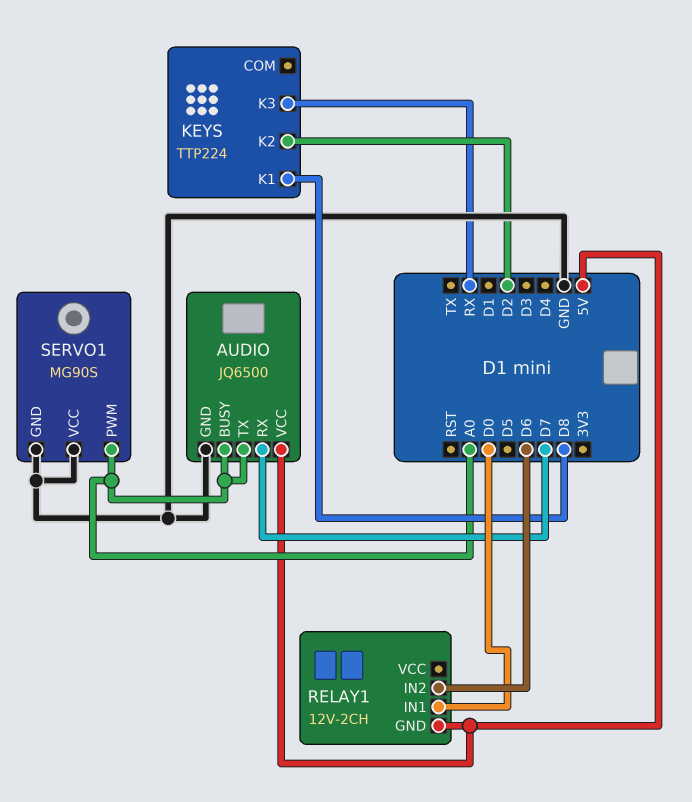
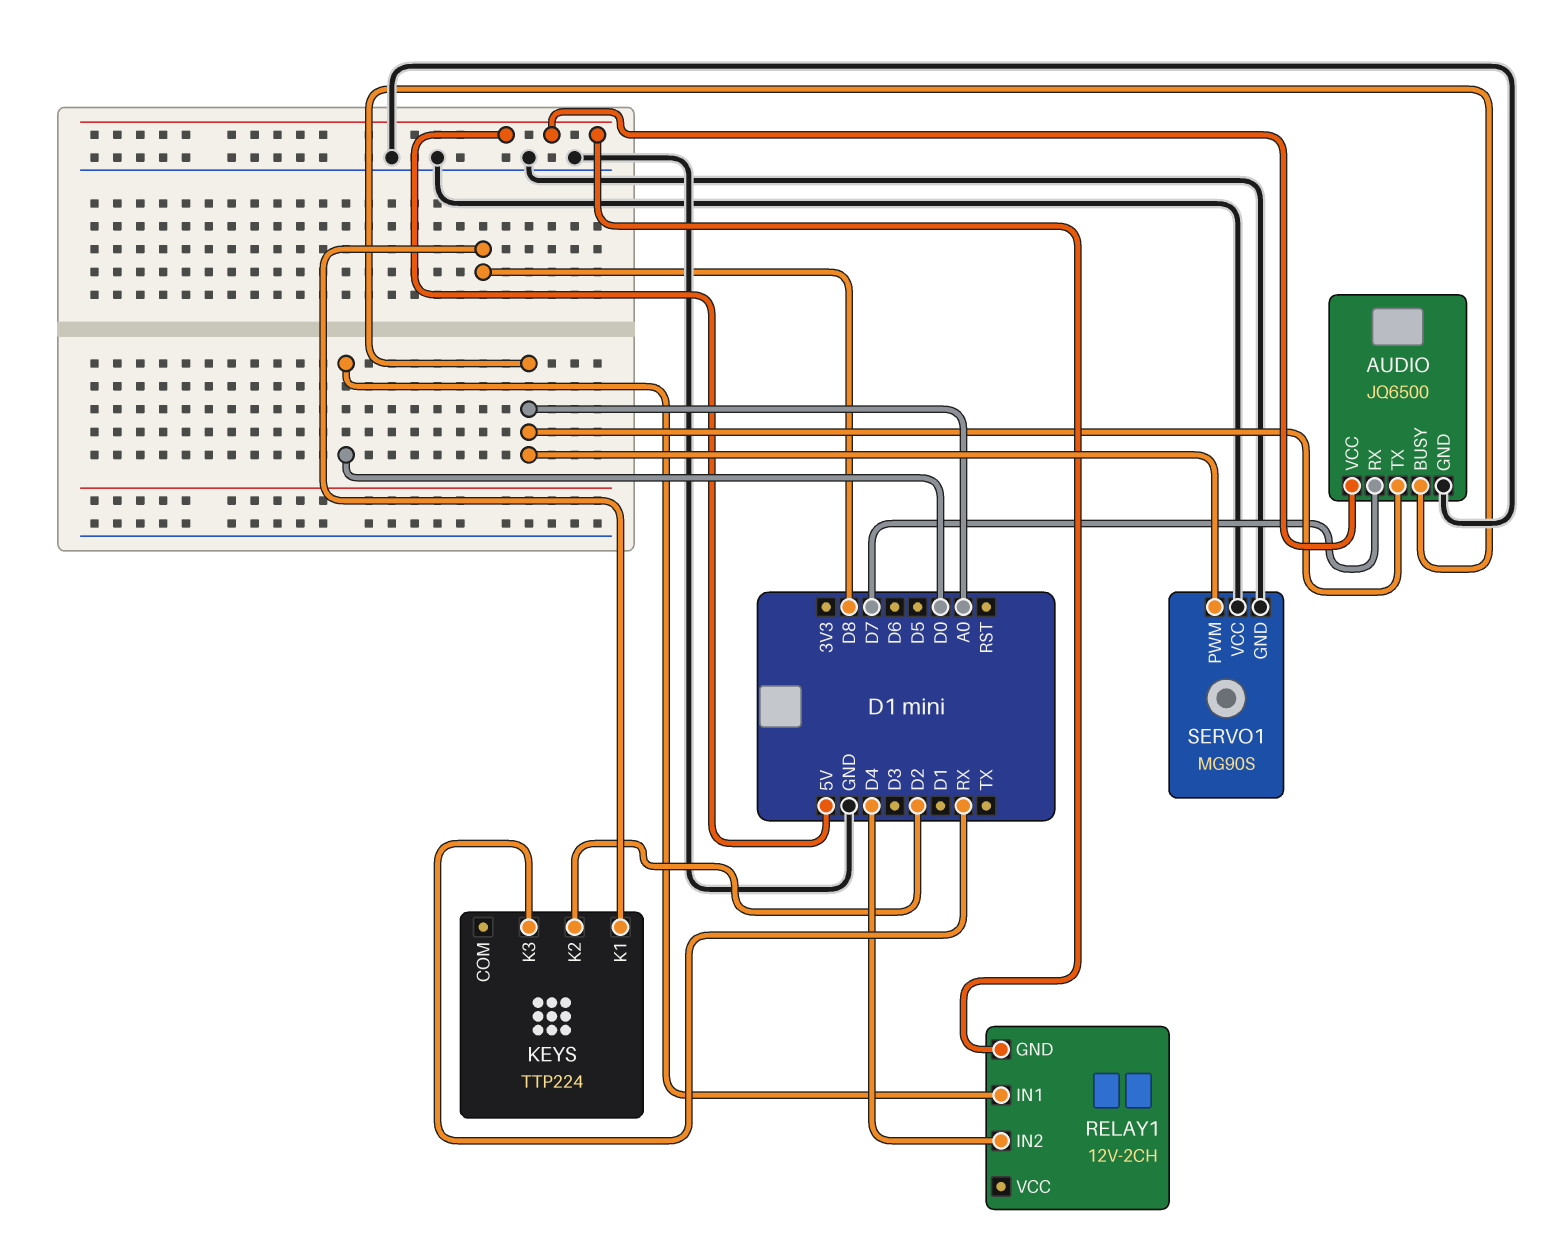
RELAY1 pin IN2: D6 -> D4

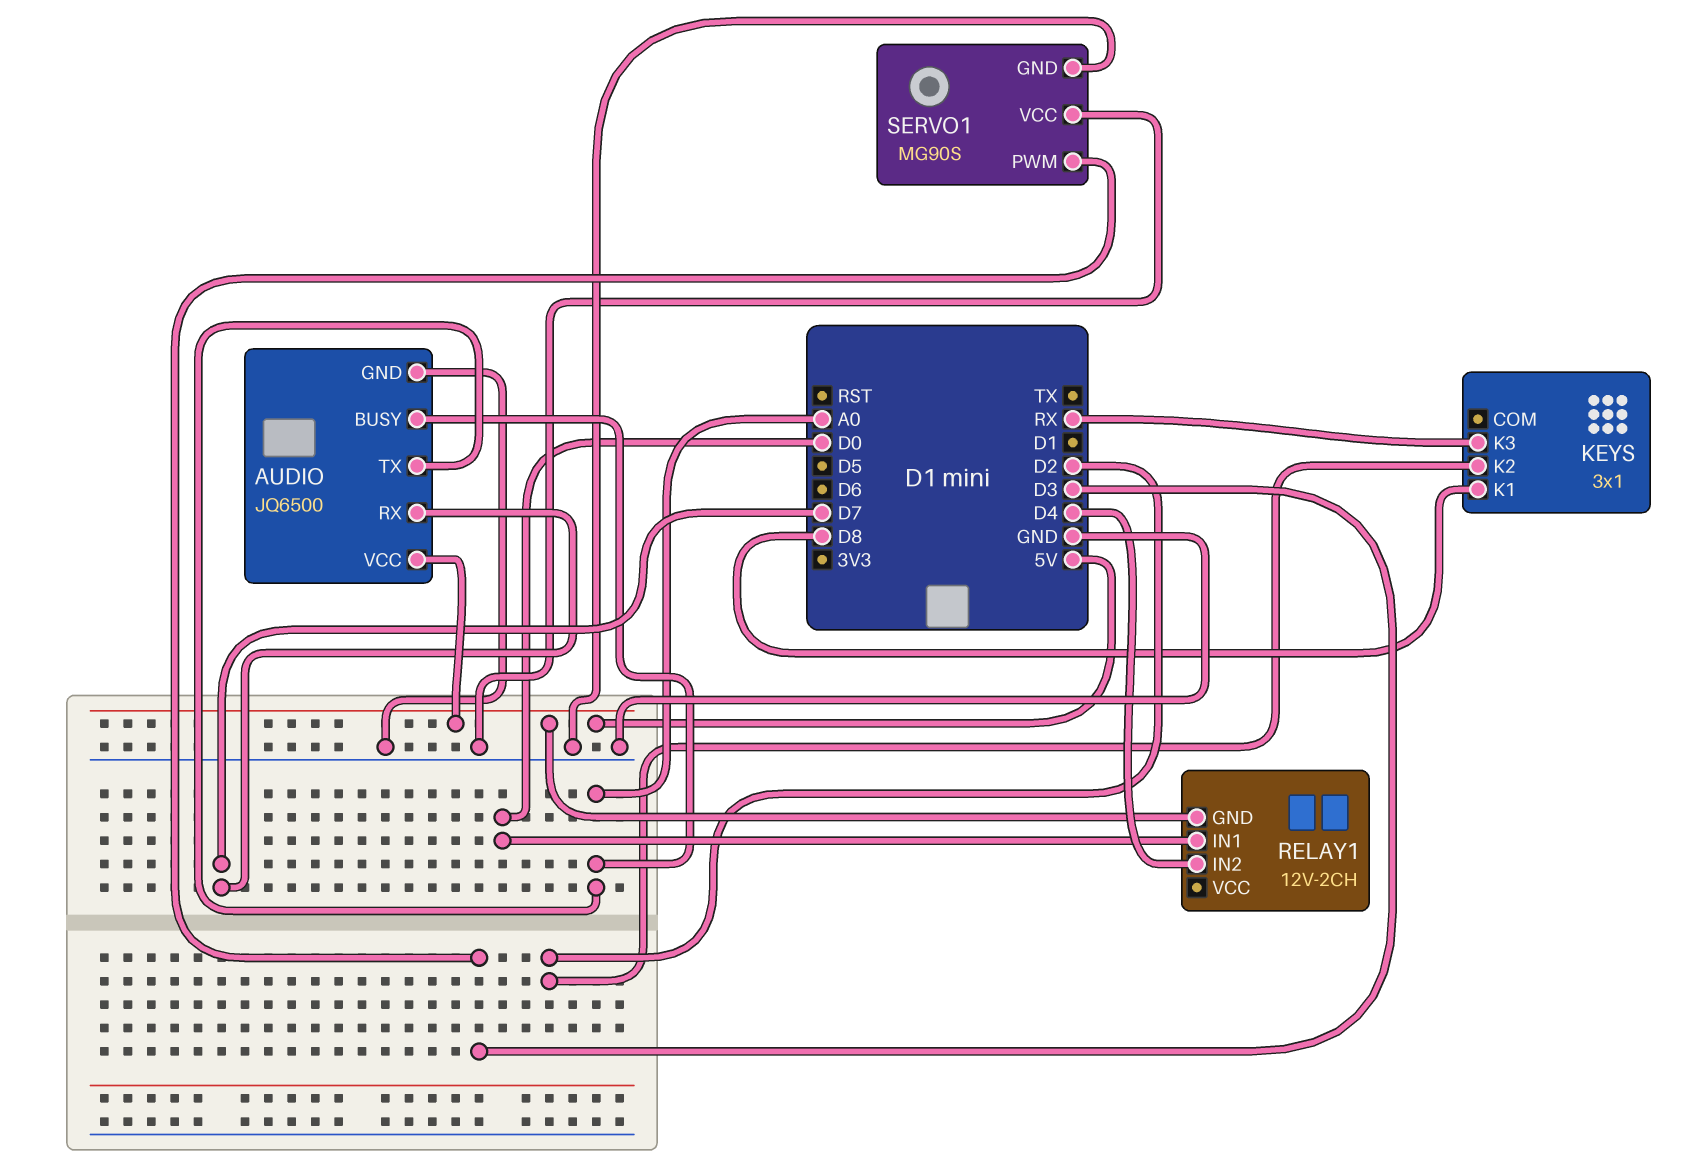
KEYS: TTP224 -> 3x1
SERVO1 pin PWM: A0 -> D3

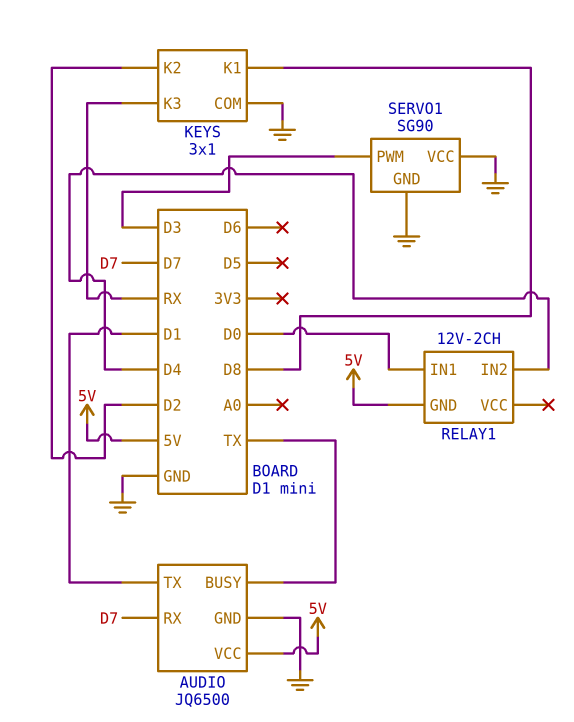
AUDIO pin BUSY: A0 -> TX
AUDIO pin TX: A0 -> D1
KEYS pin COM: none -> GND
SERVO1: MG90S -> SG90

